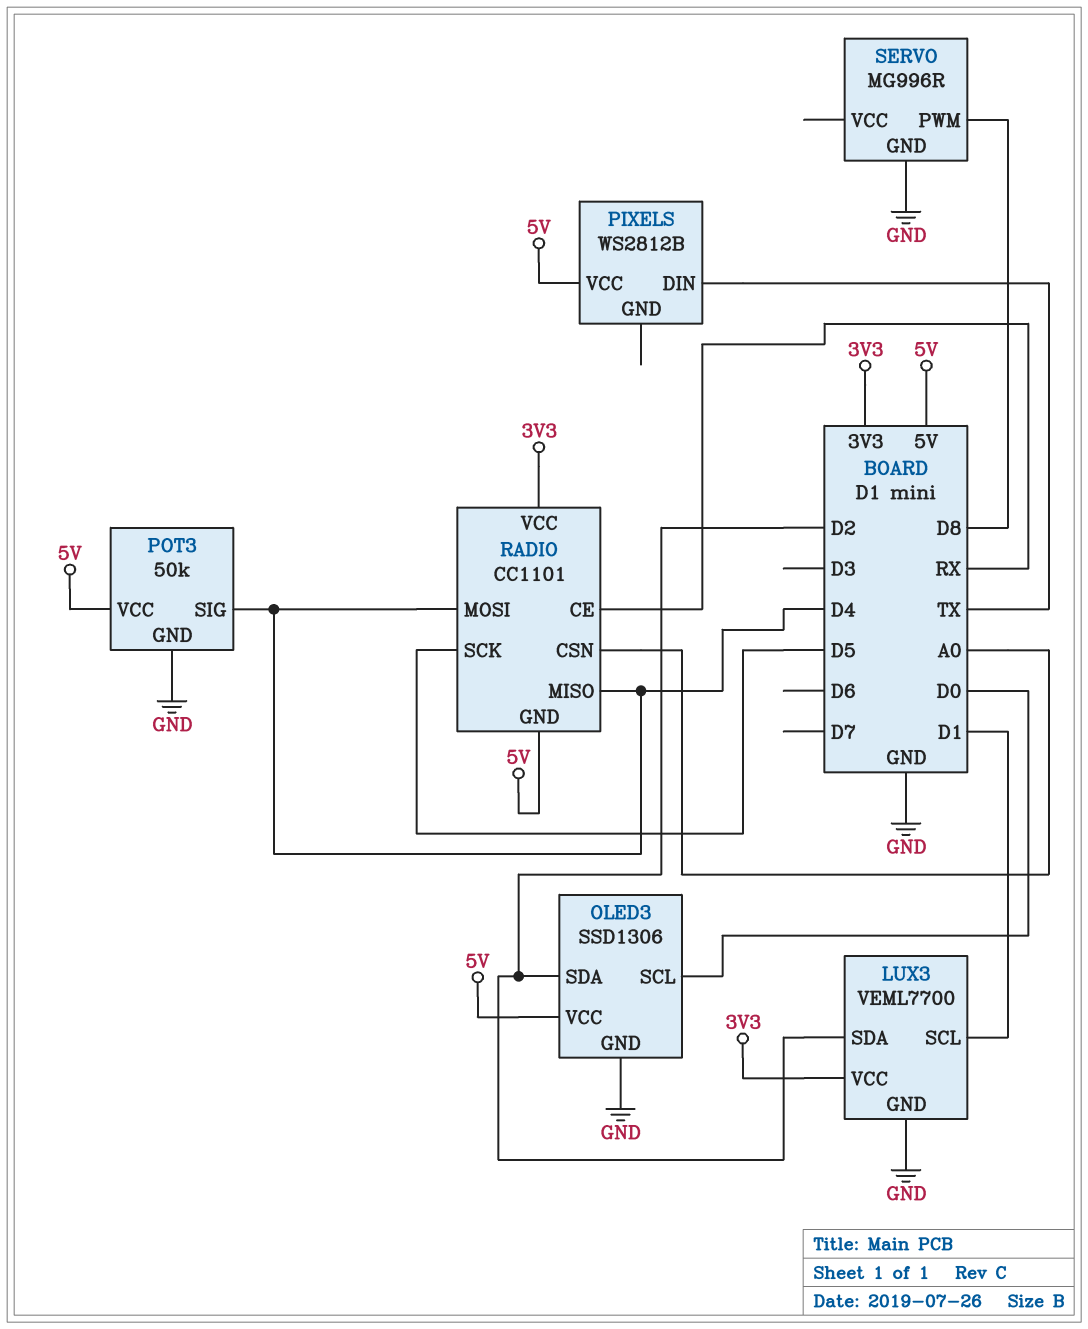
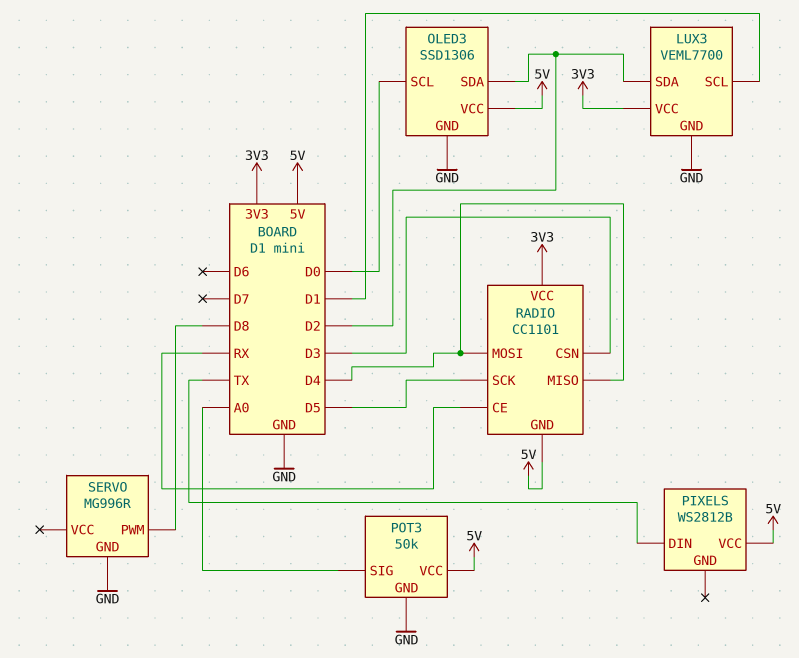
POT3 pin SIG: D4 -> A0
RADIO pin CSN: A0 -> D3

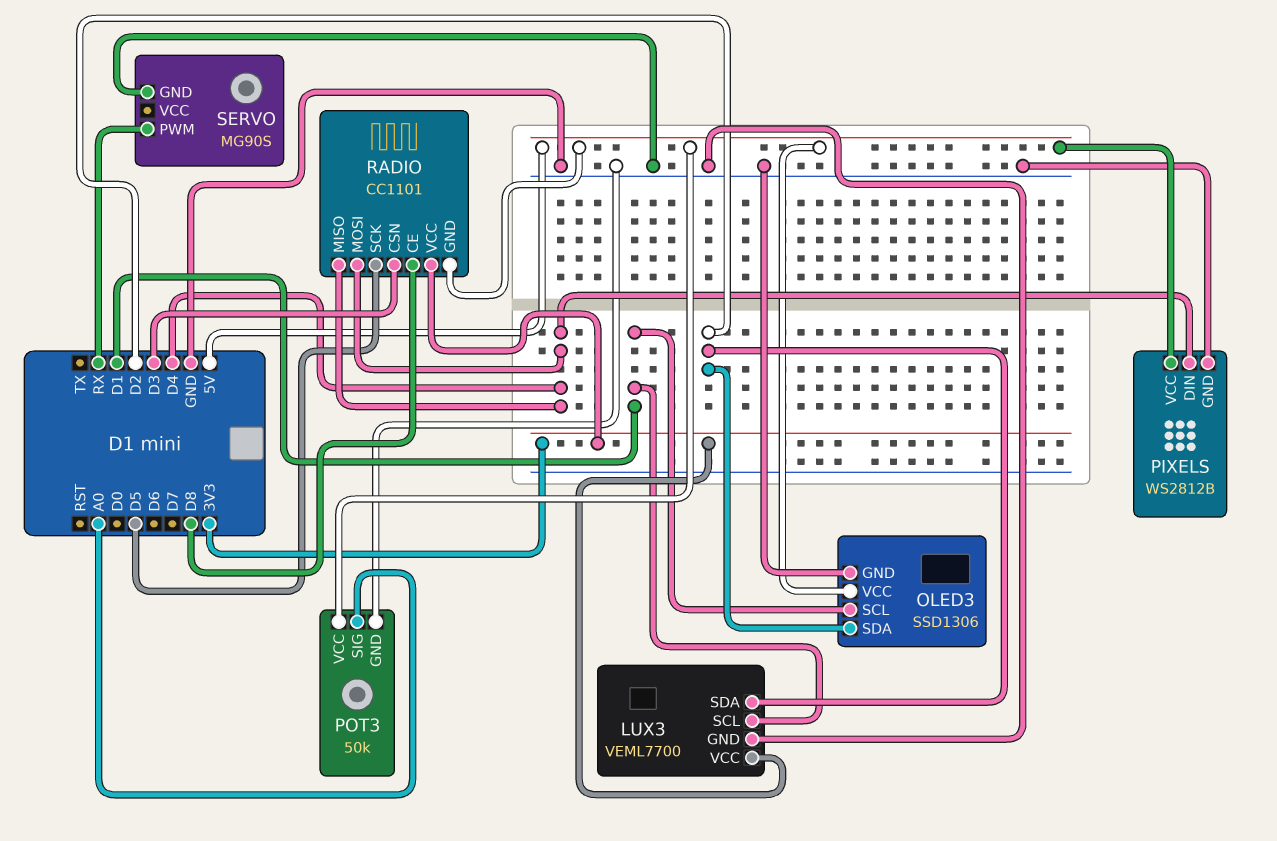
OLED3 pin SCL: D0 -> D1
PIXELS pin DIN: TX -> D4
PIXELS pin GND: none -> GND
RADIO pin CE: RX -> D8
SERVO: MG996R -> MG90S
SERVO pin PWM: D8 -> RX

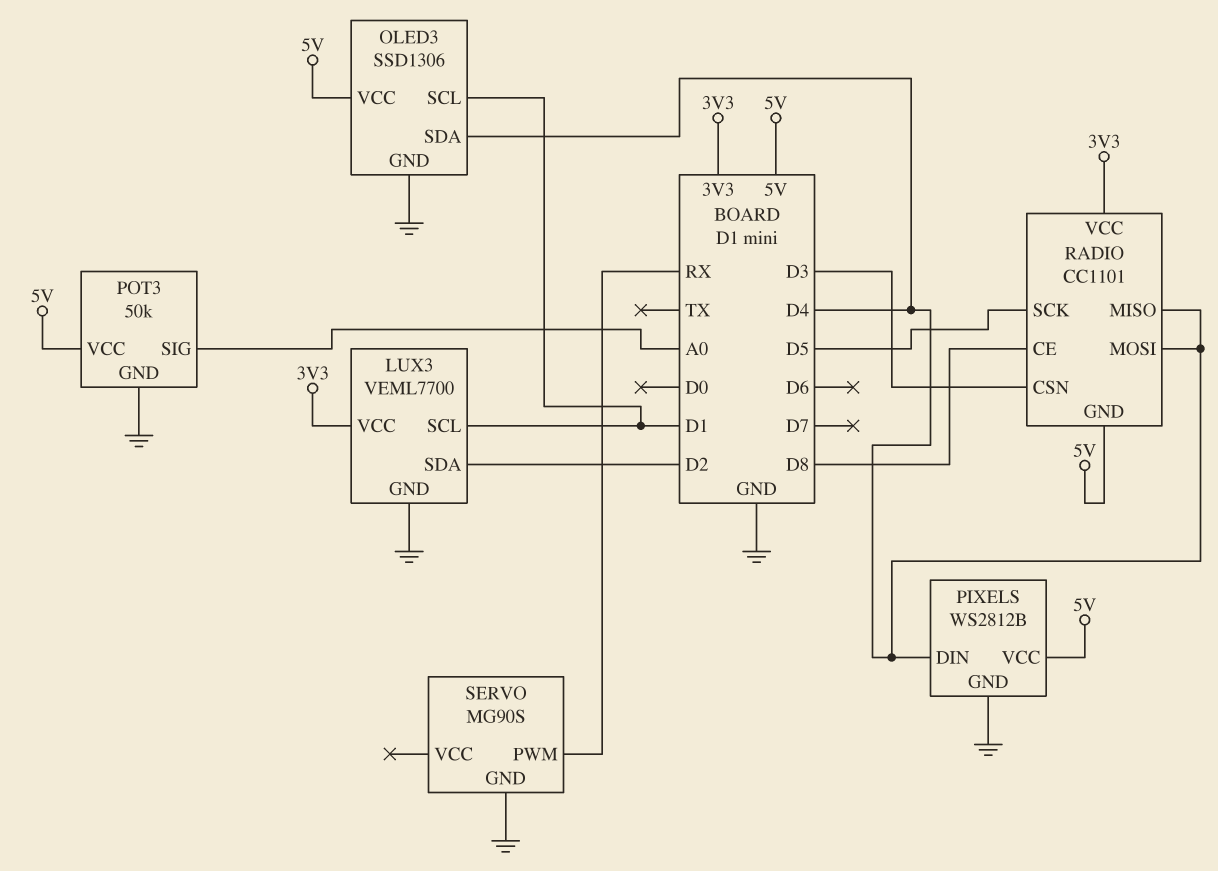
OLED3 pin SDA: D2 -> D4

